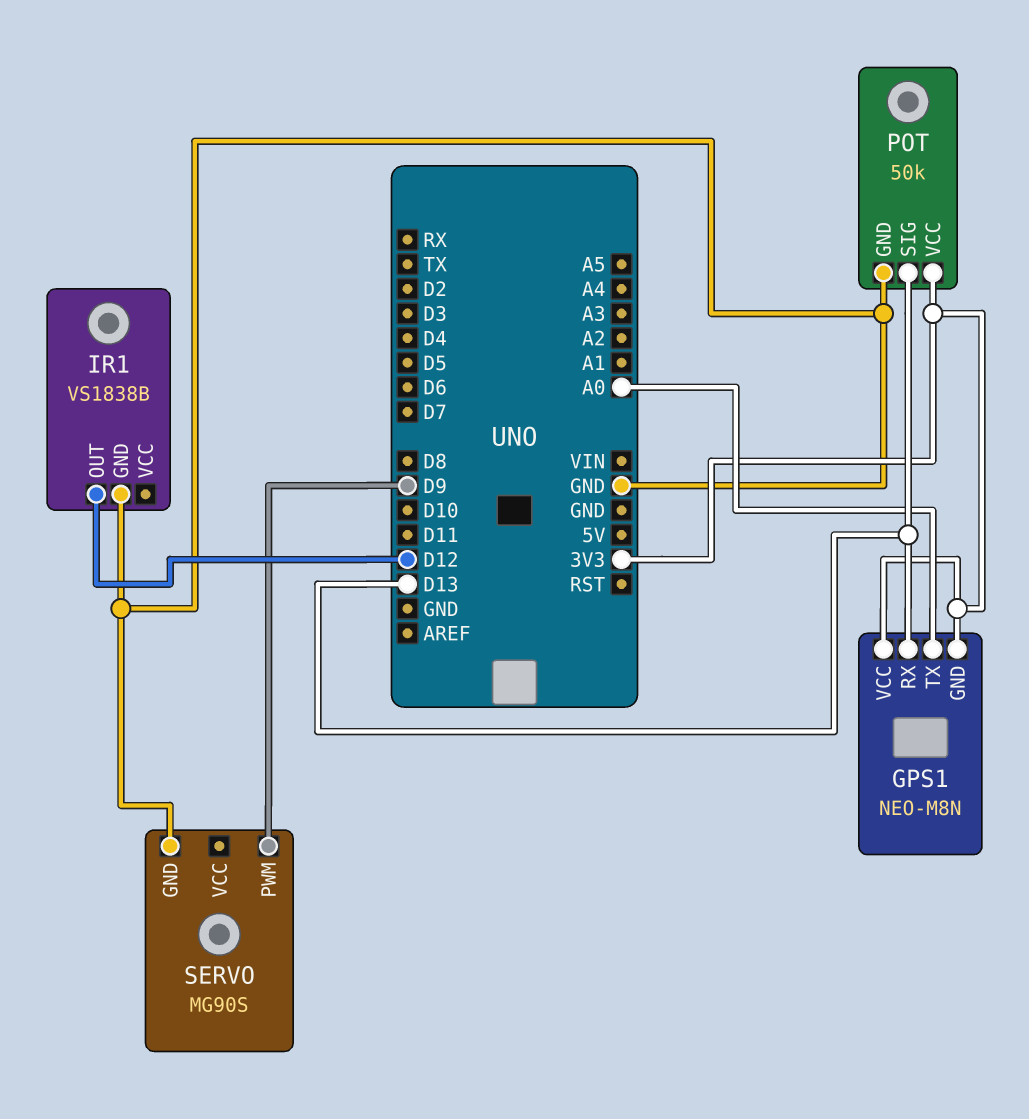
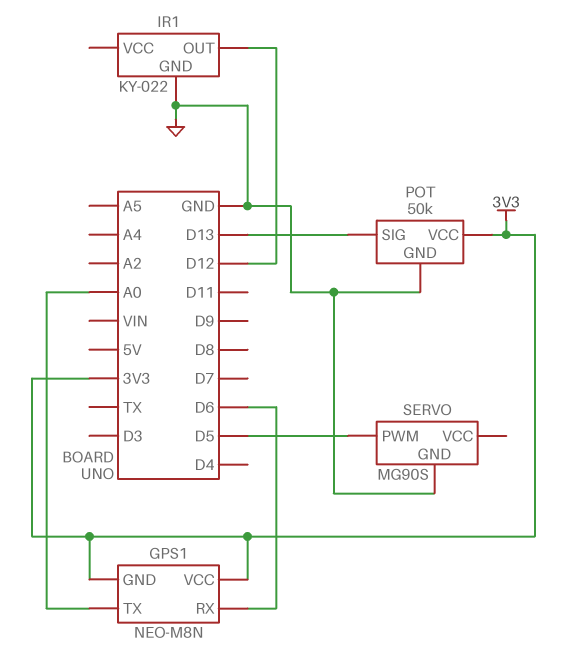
GPS1 pin RX: D13 -> D6
IR1: VS1838B -> KY-022
SERVO pin PWM: D9 -> D5

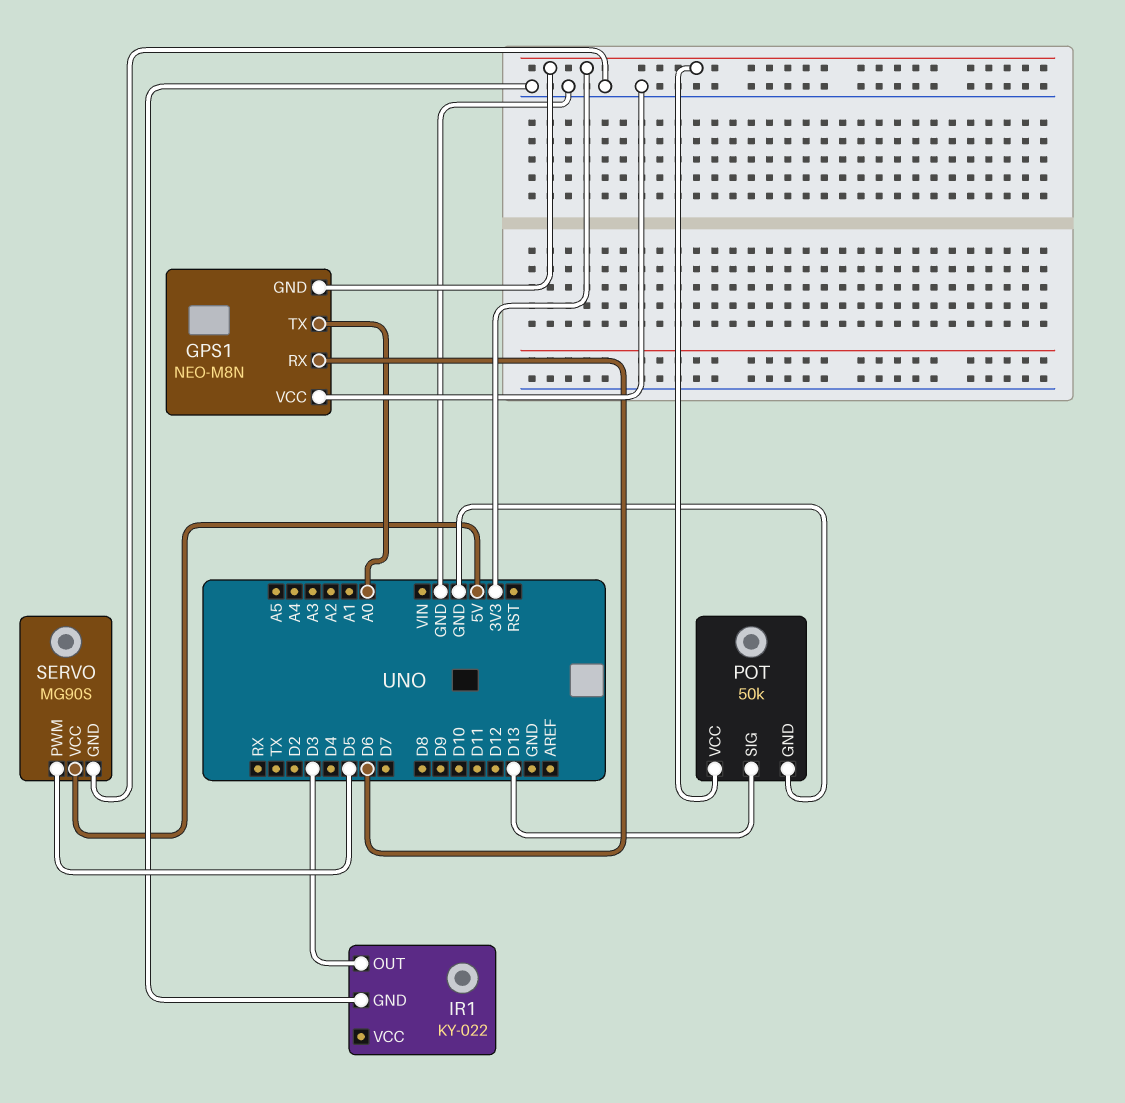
GPS1 pin VCC: 3V3 -> GND
IR1 pin OUT: D12 -> D3
SERVO pin VCC: none -> 5V

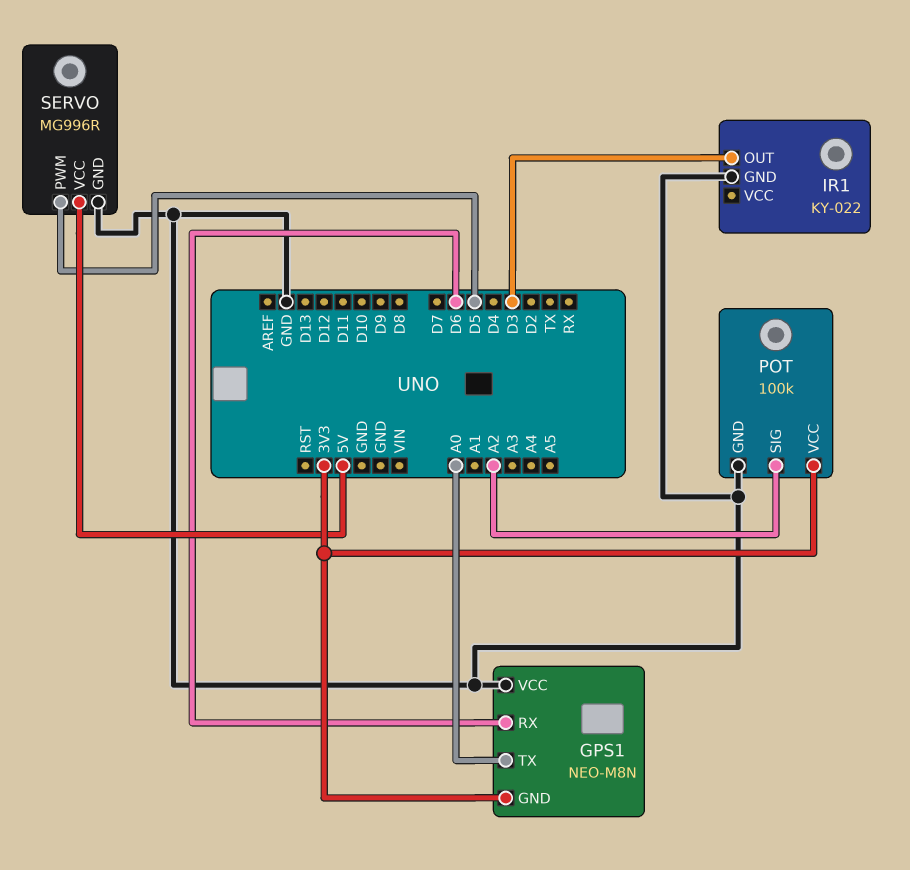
POT: 50k -> 100k
POT pin SIG: D13 -> A2
SERVO: MG90S -> MG996R

